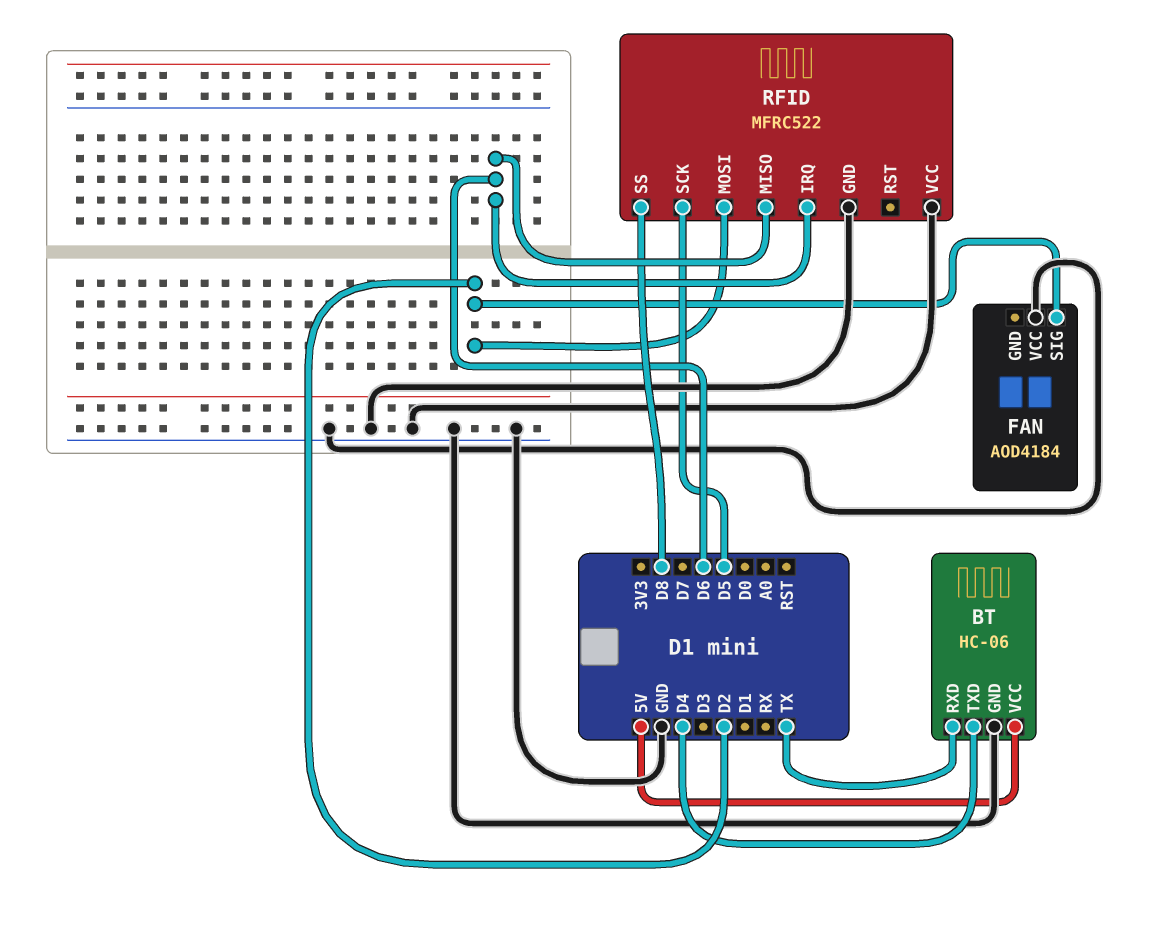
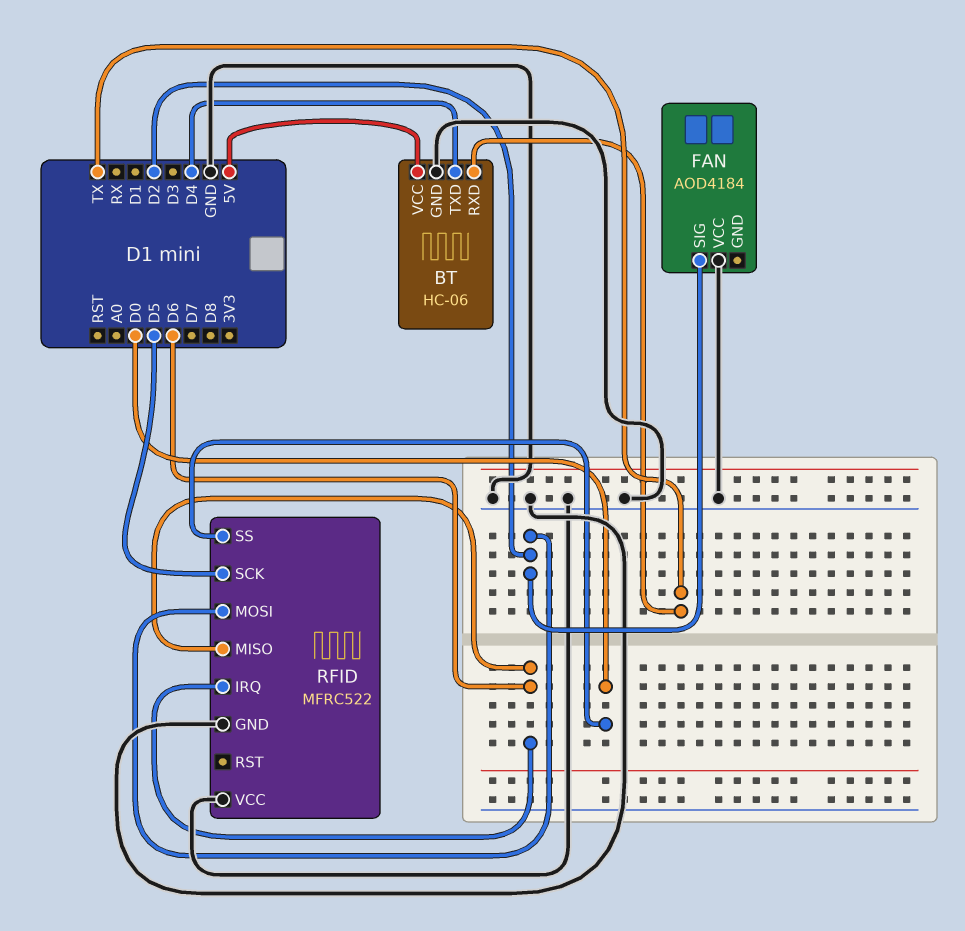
RFID pin SS: D8 -> D0

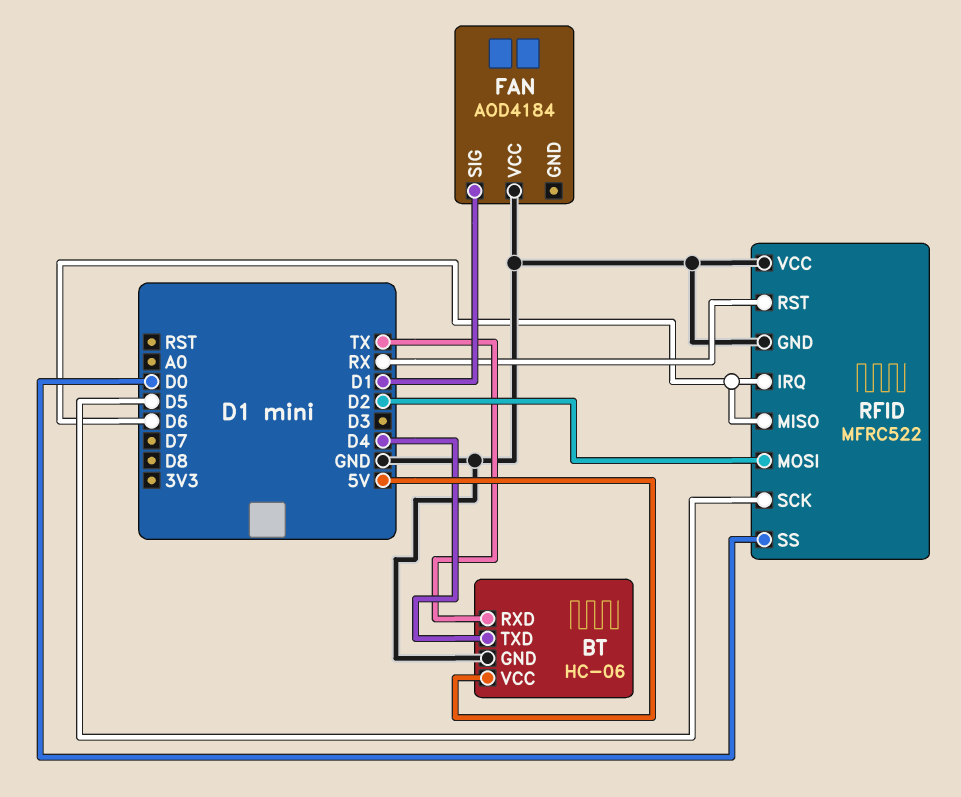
FAN pin SIG: D2 -> D1
RFID pin RST: none -> RX

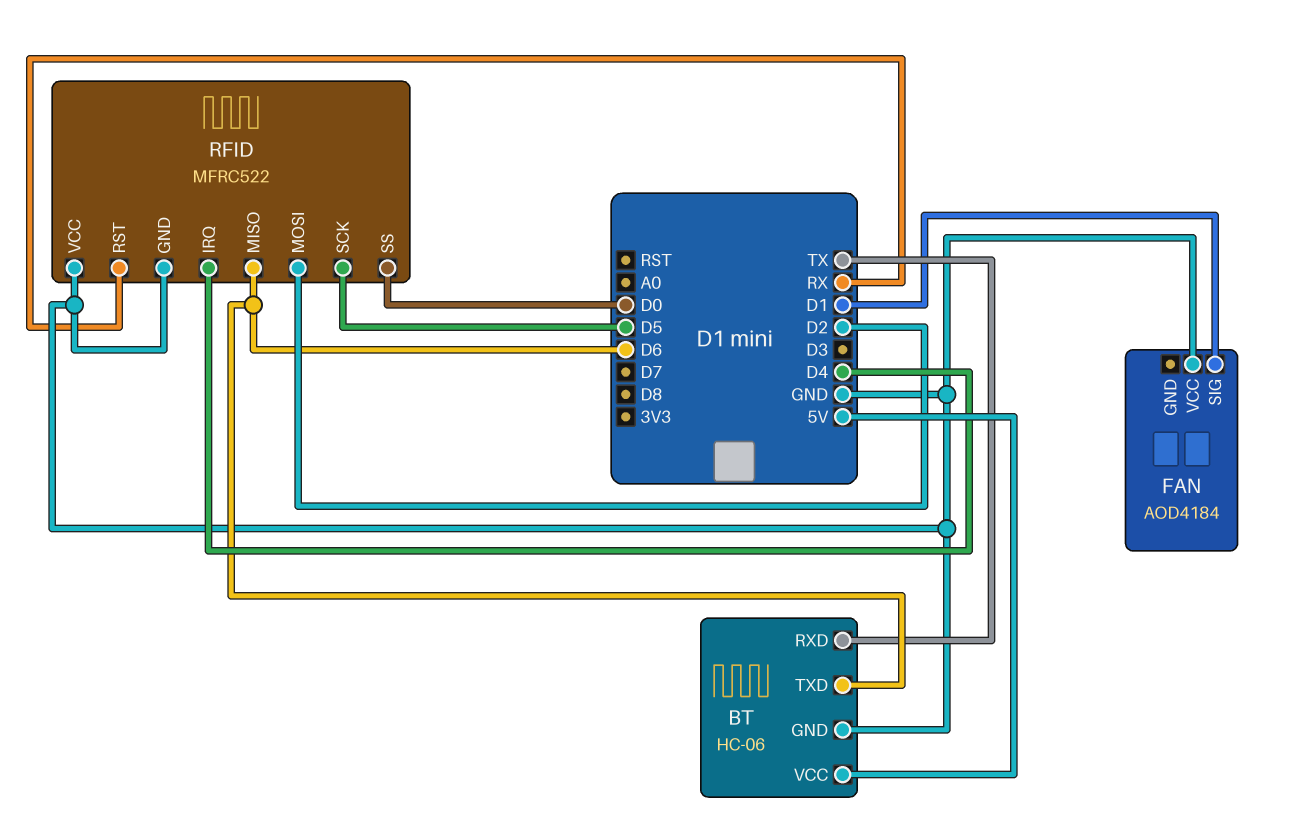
BT pin TXD: D4 -> D6
RFID pin IRQ: D6 -> D4

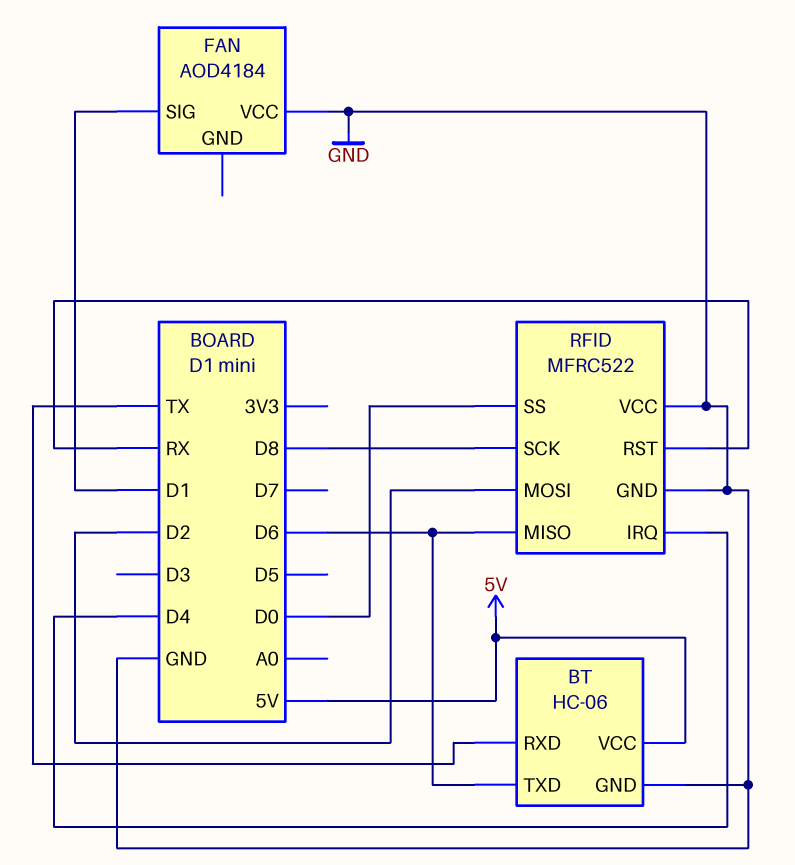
RFID pin SCK: D5 -> D8

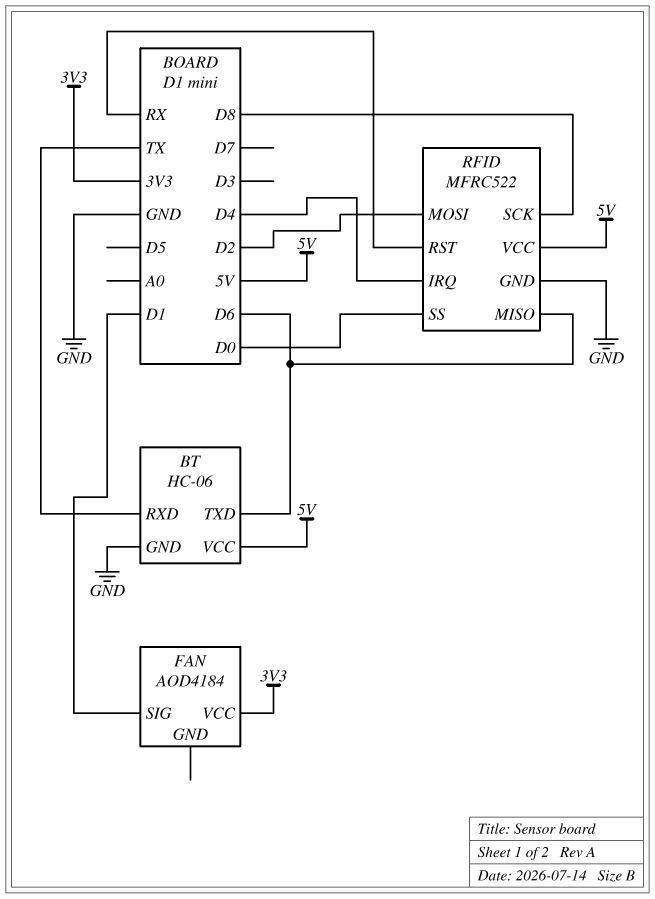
FAN pin VCC: GND -> 3V3
RFID pin VCC: GND -> 5V

